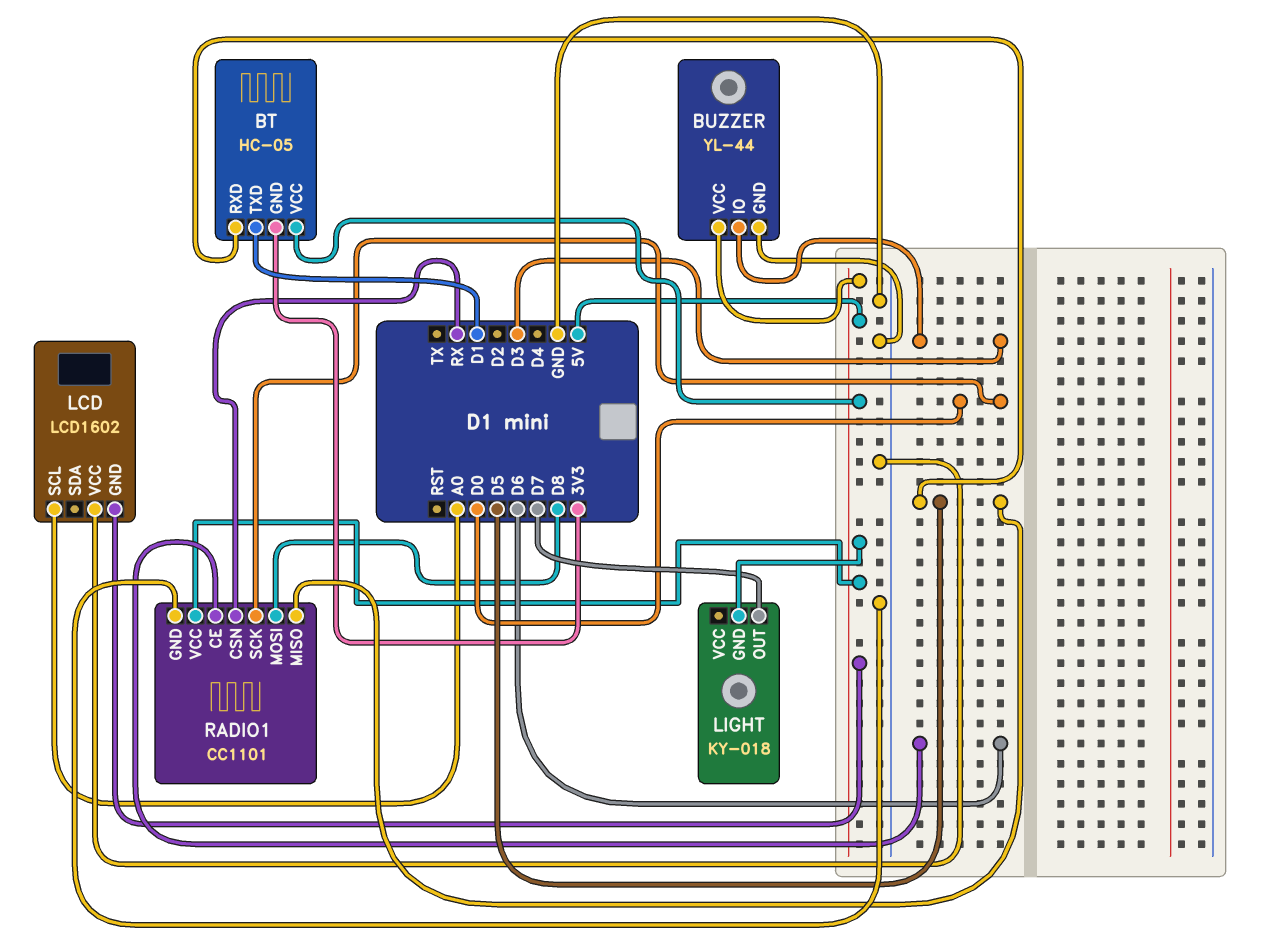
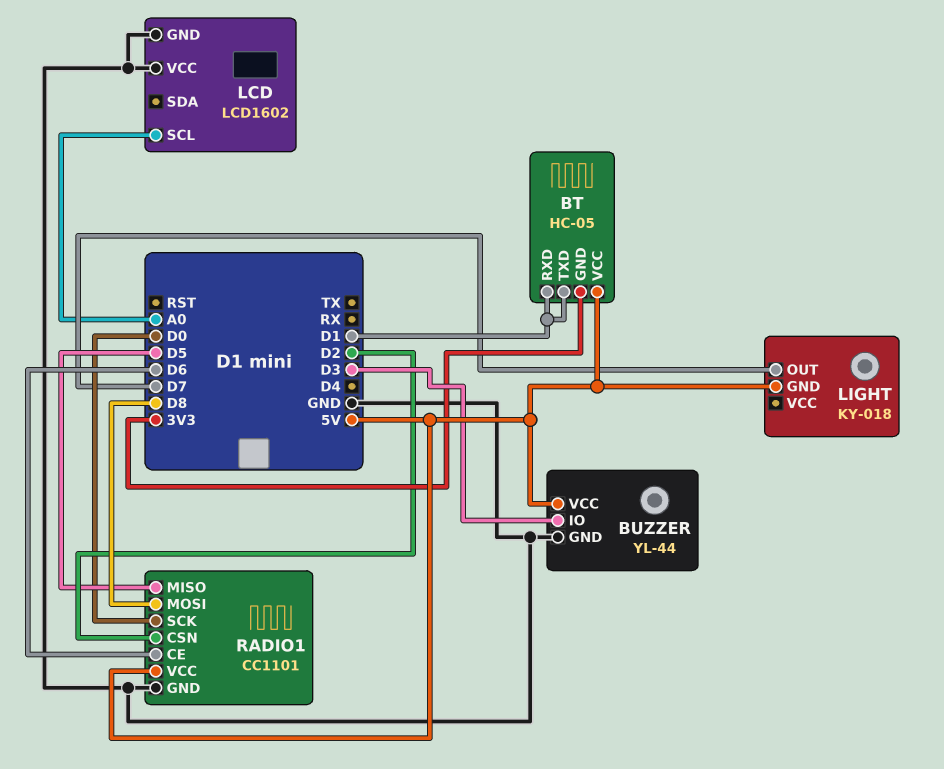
BT pin RXD: D5 -> D1
LCD pin GND: 5V -> GND
RADIO1 pin CSN: RX -> D2

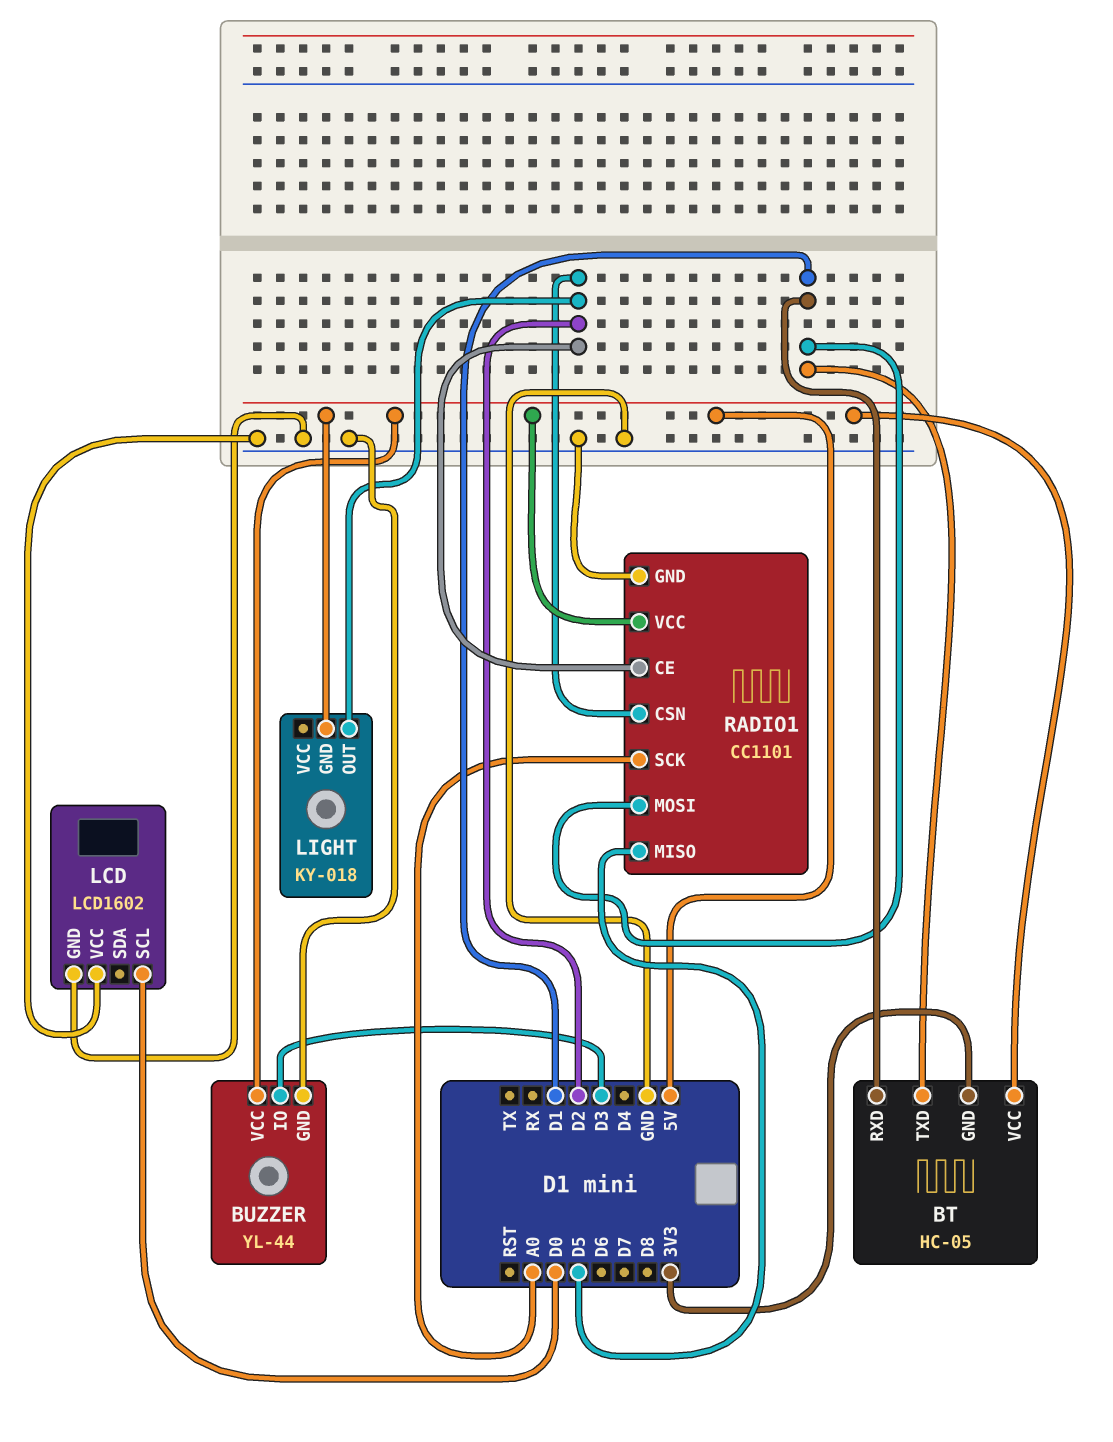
LCD pin SCL: A0 -> D0
LIGHT pin OUT: D7 -> D2
RADIO1 pin CE: D6 -> D2
RADIO1 pin MOSI: D8 -> D1
RADIO1 pin SCK: D0 -> A0

